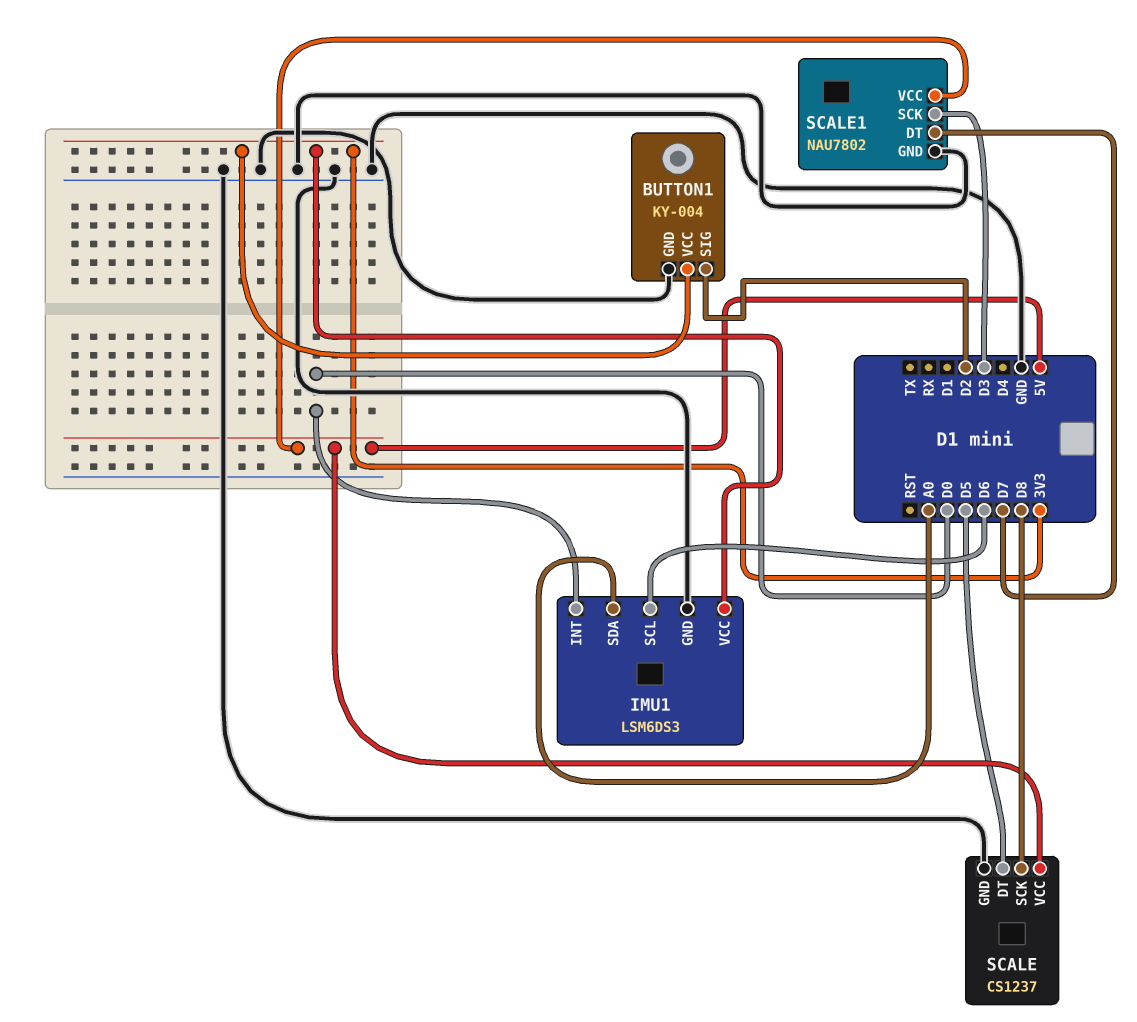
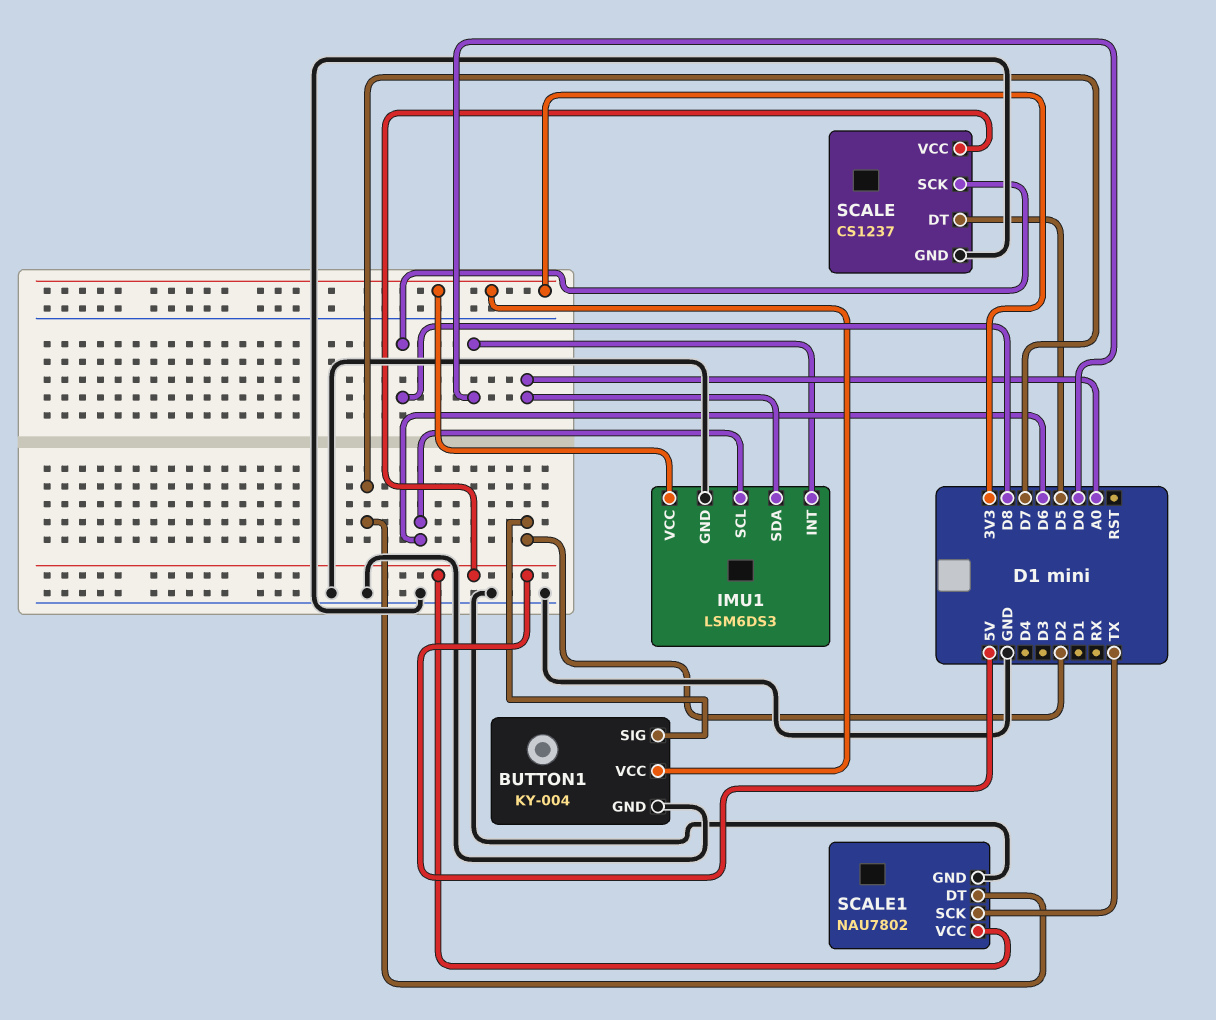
SCALE1 pin SCK: D3 -> TX

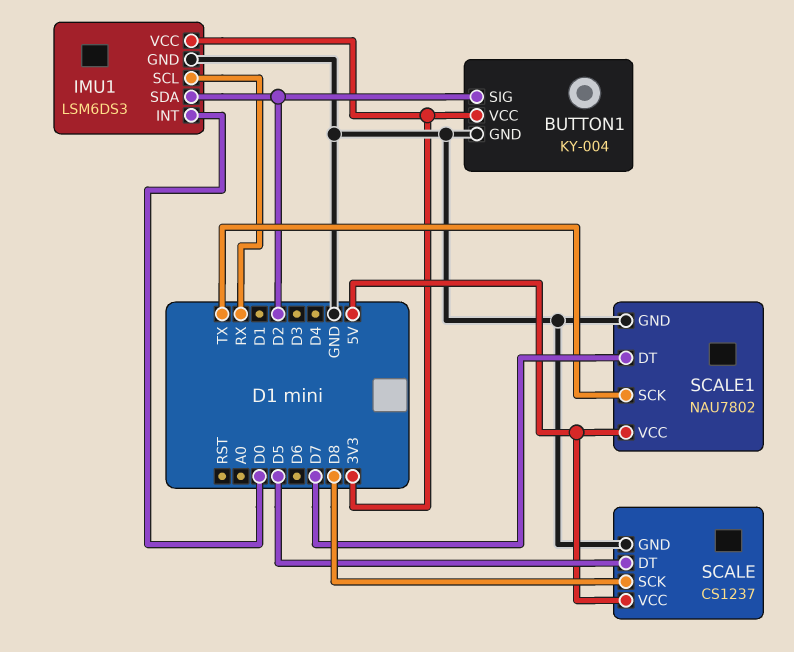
IMU1 pin SCL: D6 -> RX
IMU1 pin SDA: A0 -> D2

